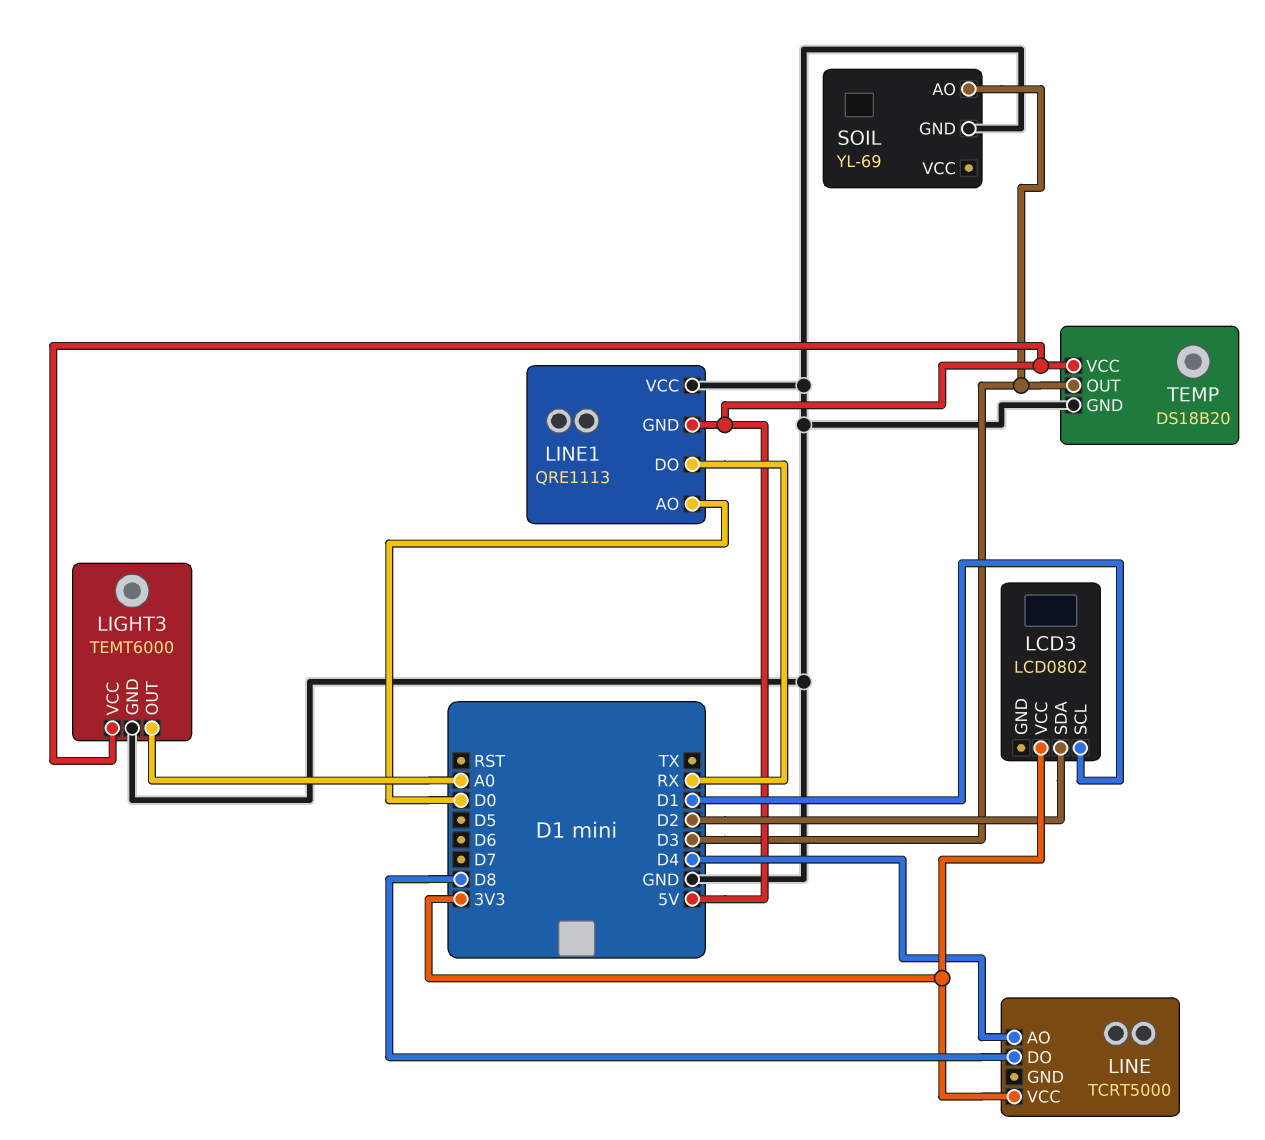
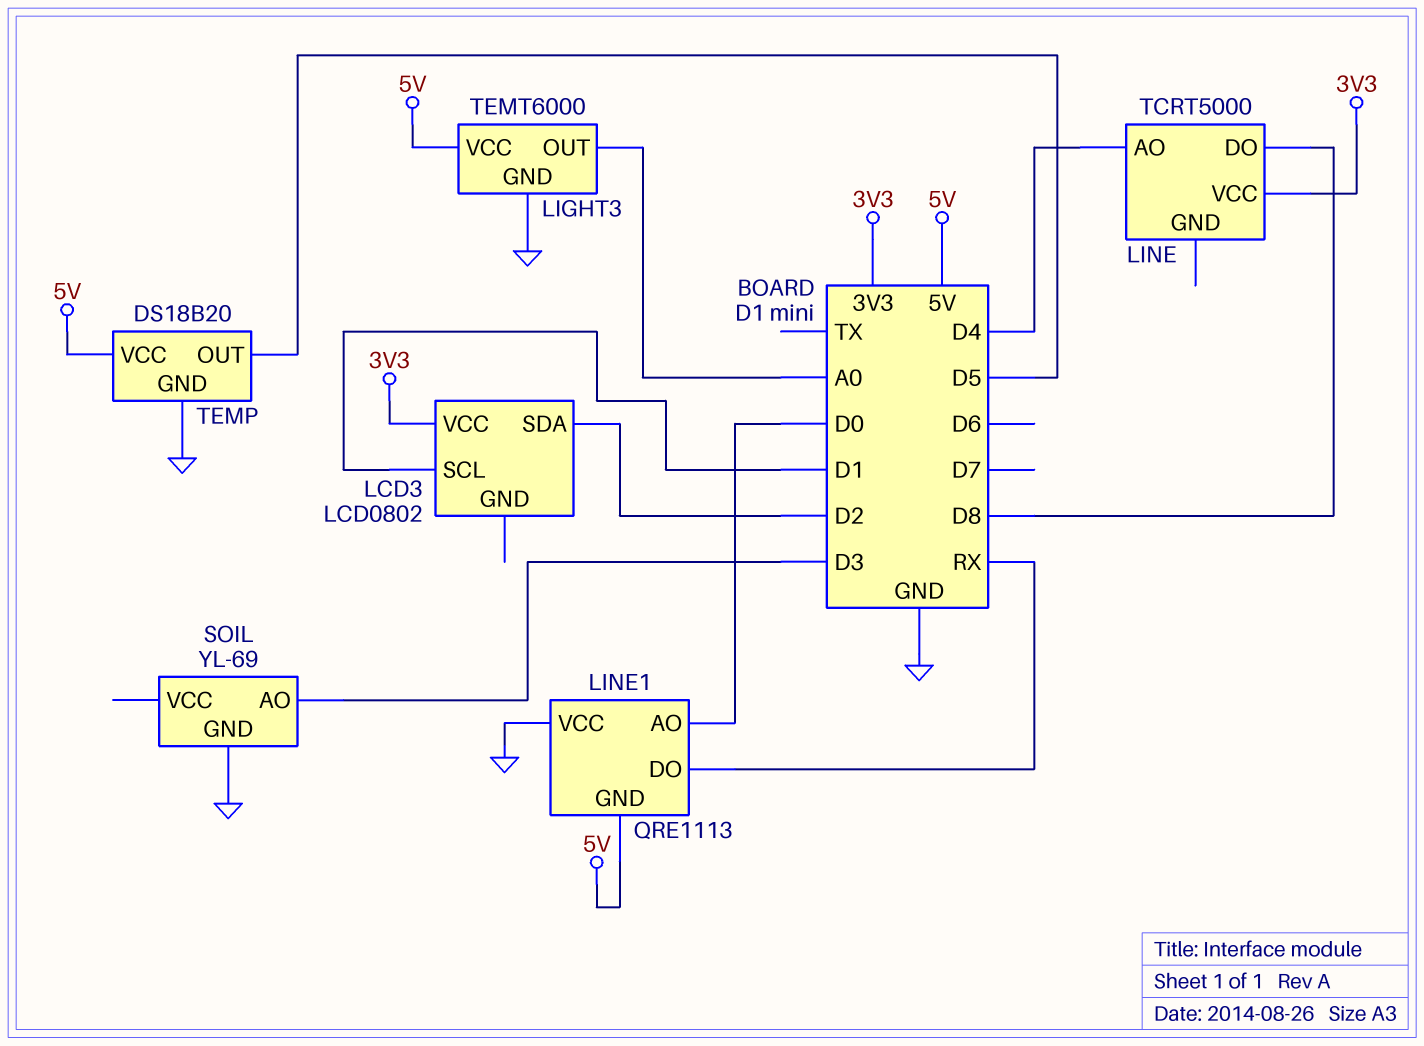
TEMP pin OUT: D3 -> D5

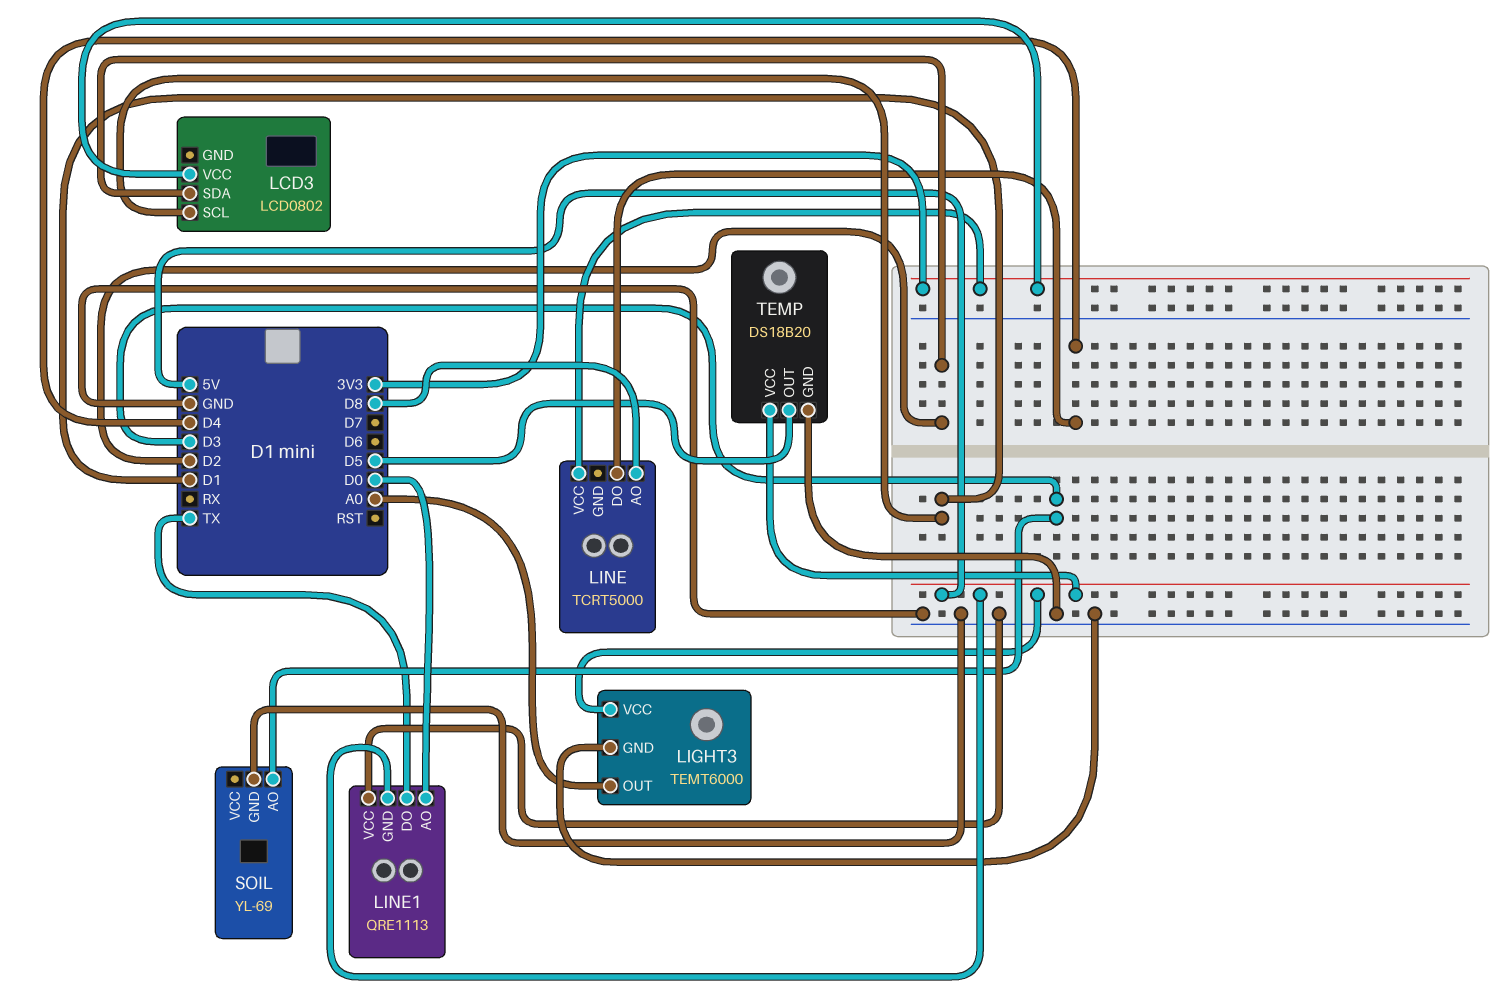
LINE pin AO: D4 -> D8
LINE pin DO: D8 -> D4
LINE1 pin DO: RX -> TX

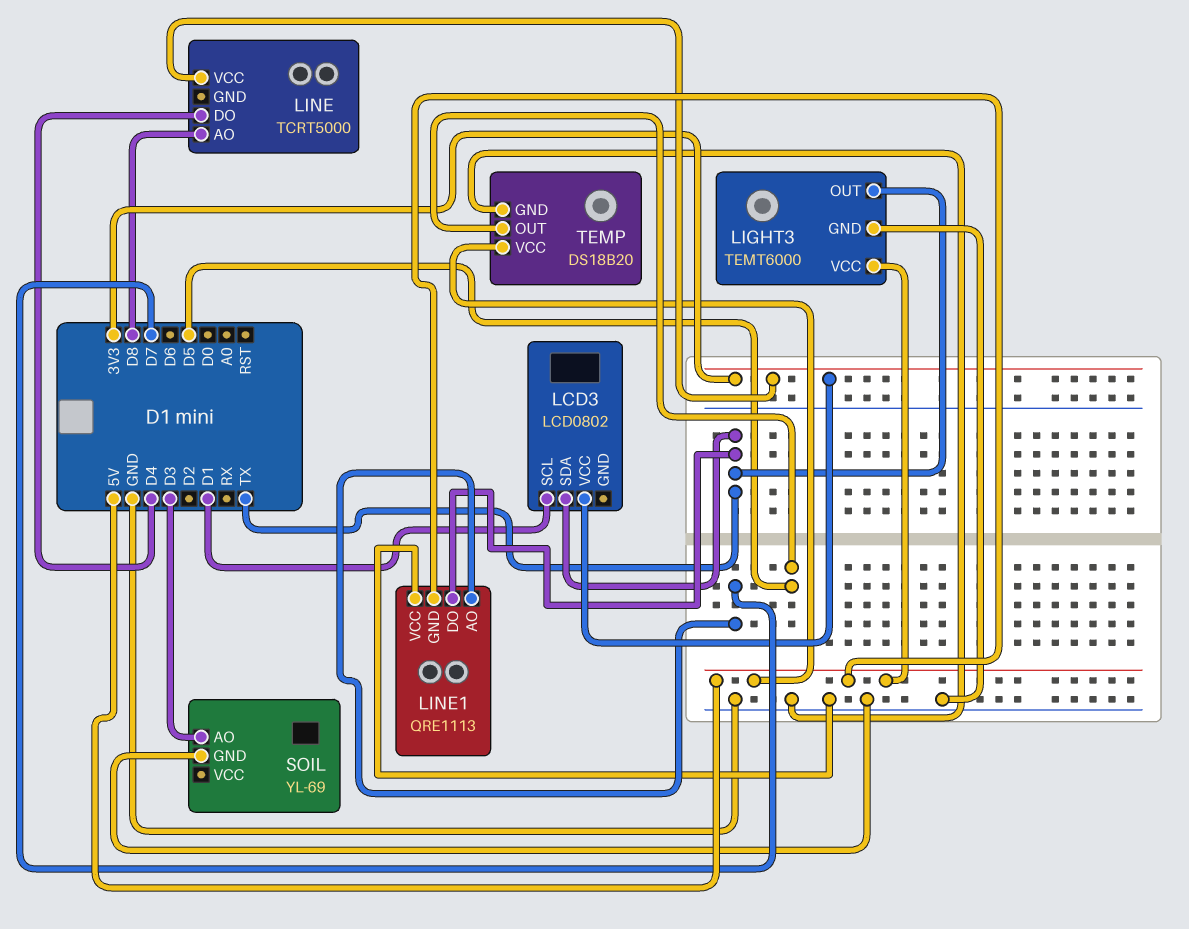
LCD3 pin SDA: D2 -> TX
LIGHT3 pin OUT: A0 -> TX
LINE1 pin AO: D0 -> D7

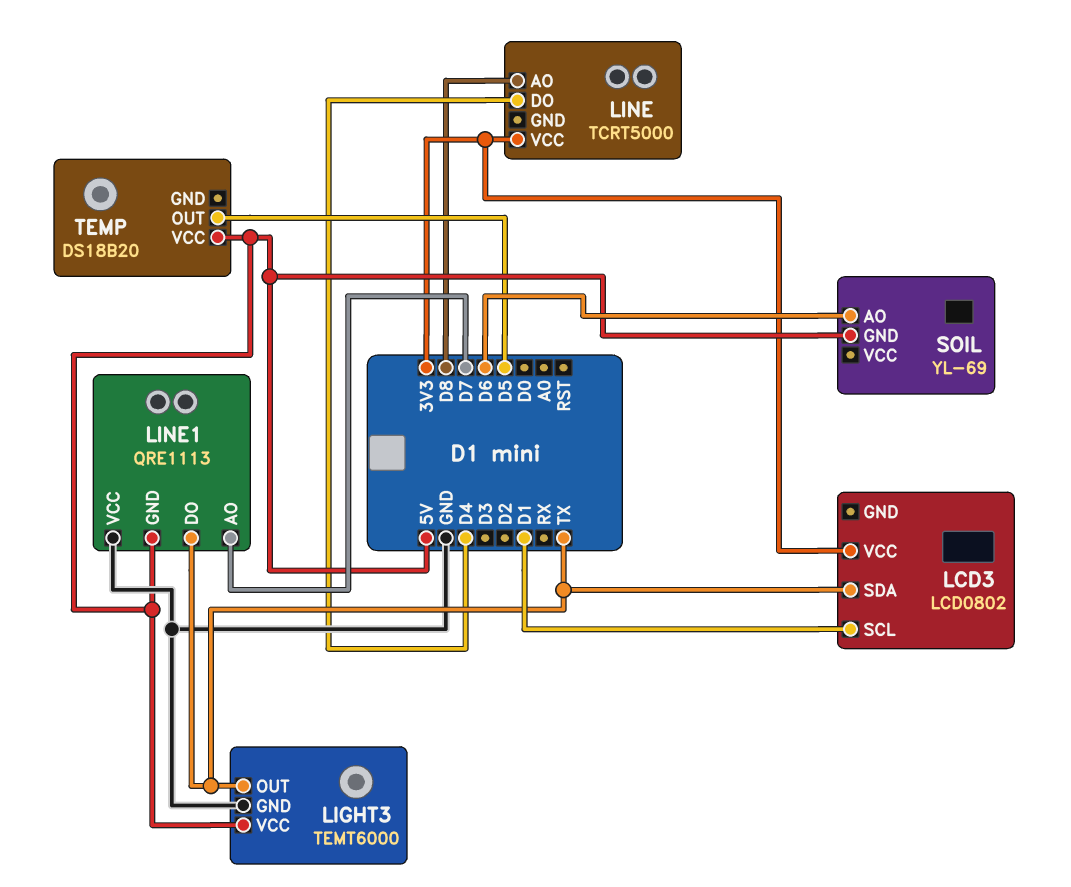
SOIL pin AO: D3 -> D6
SOIL pin GND: GND -> 5V
TEMP pin GND: GND -> none

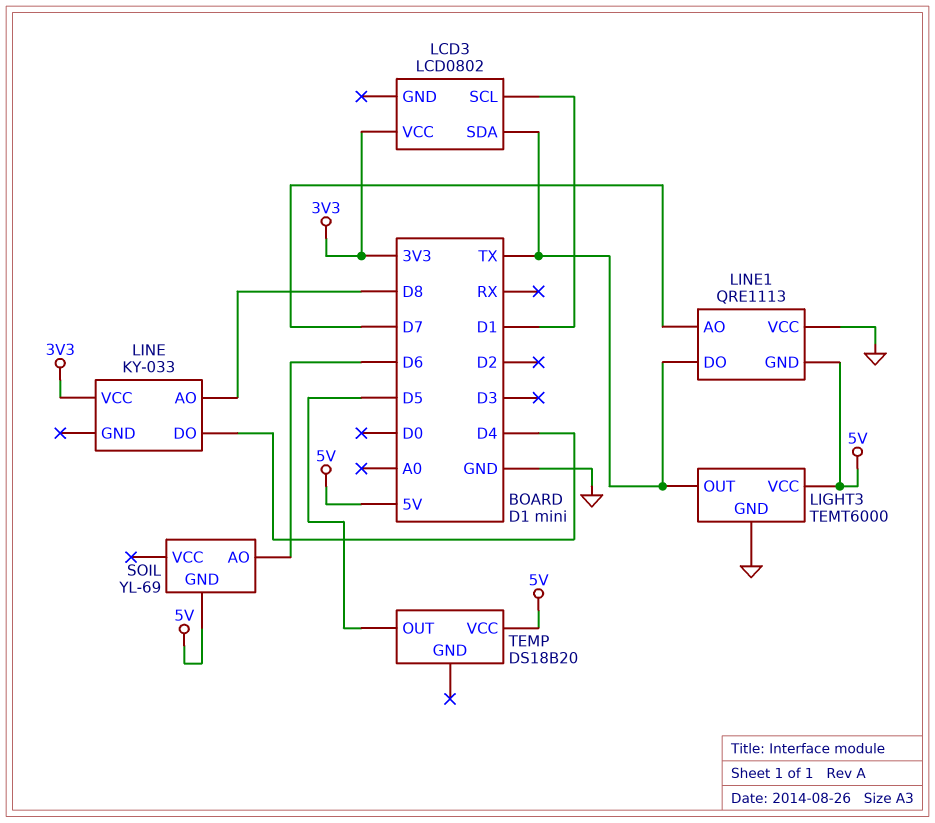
LINE: TCRT5000 -> KY-033

